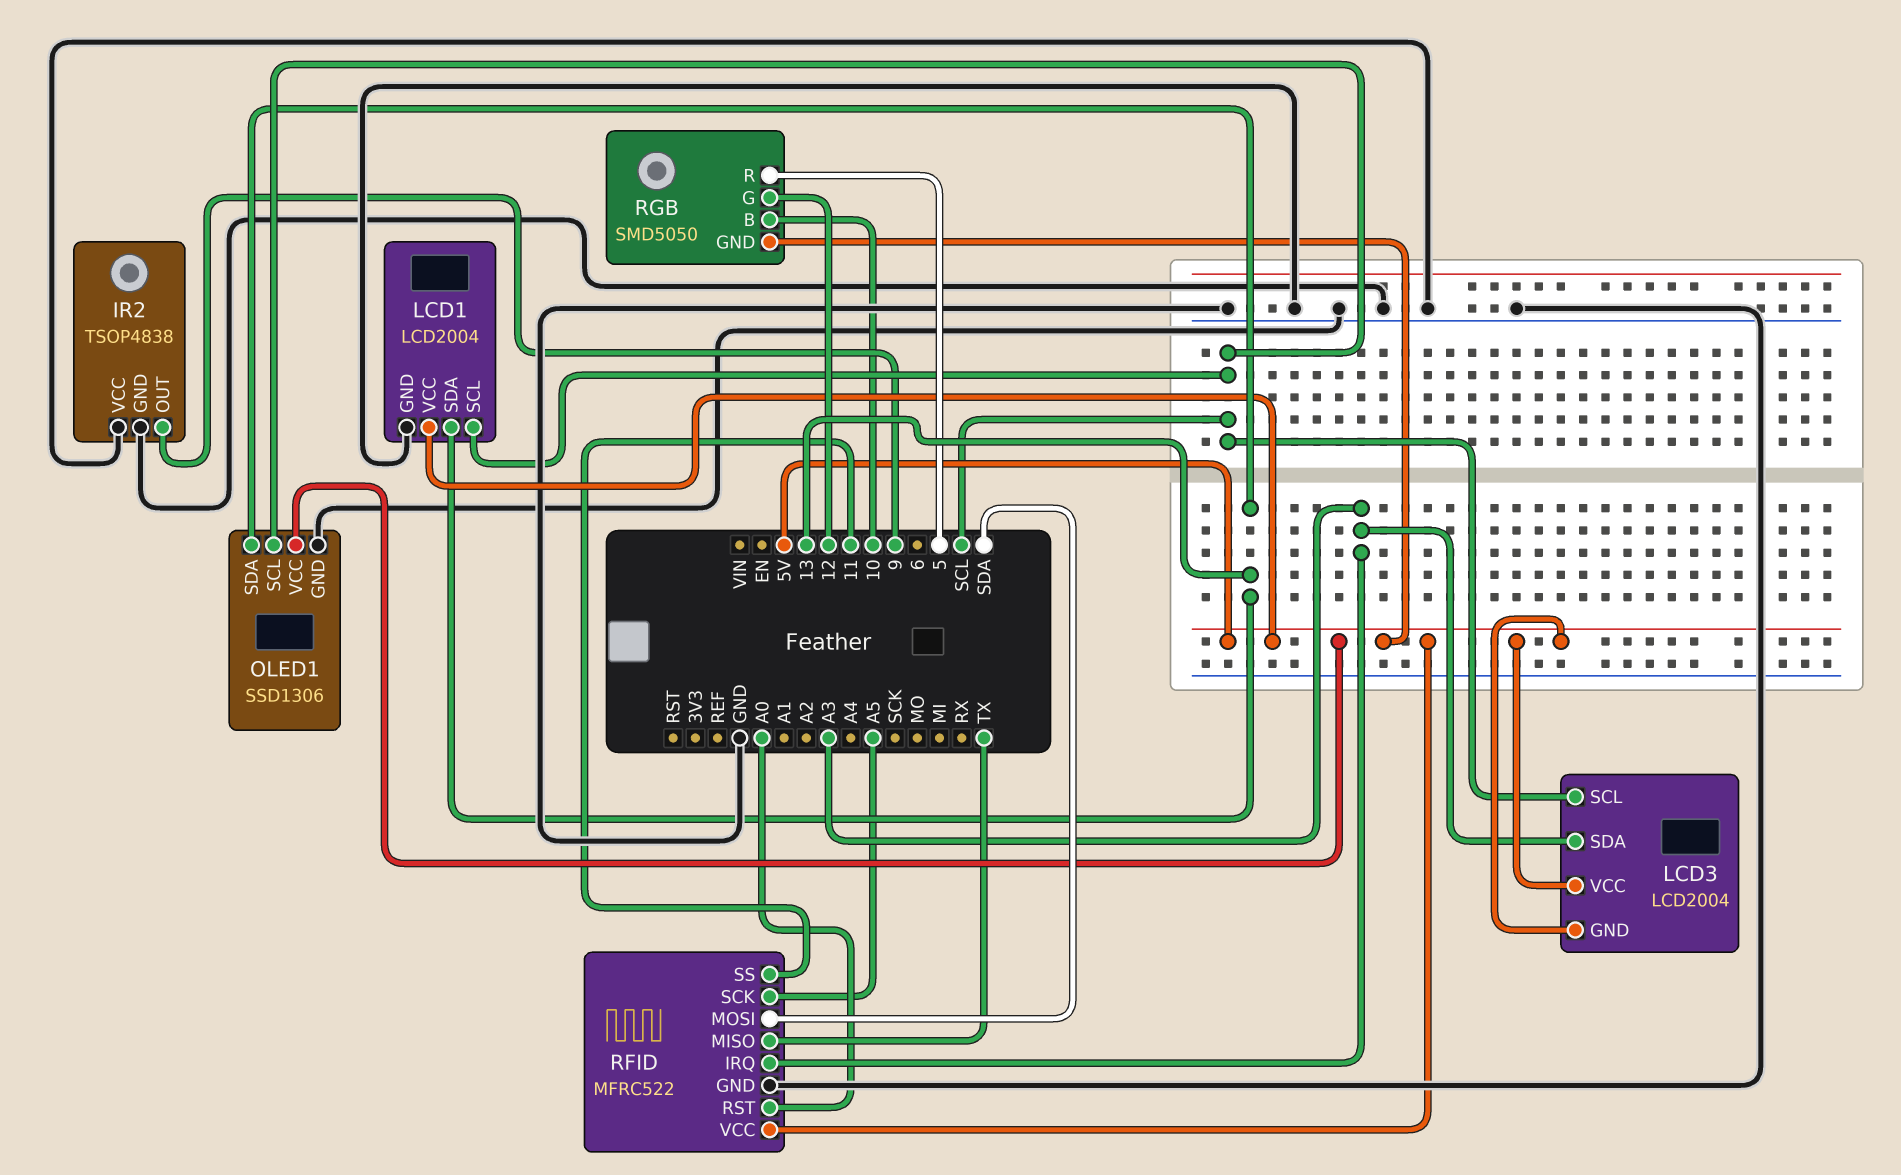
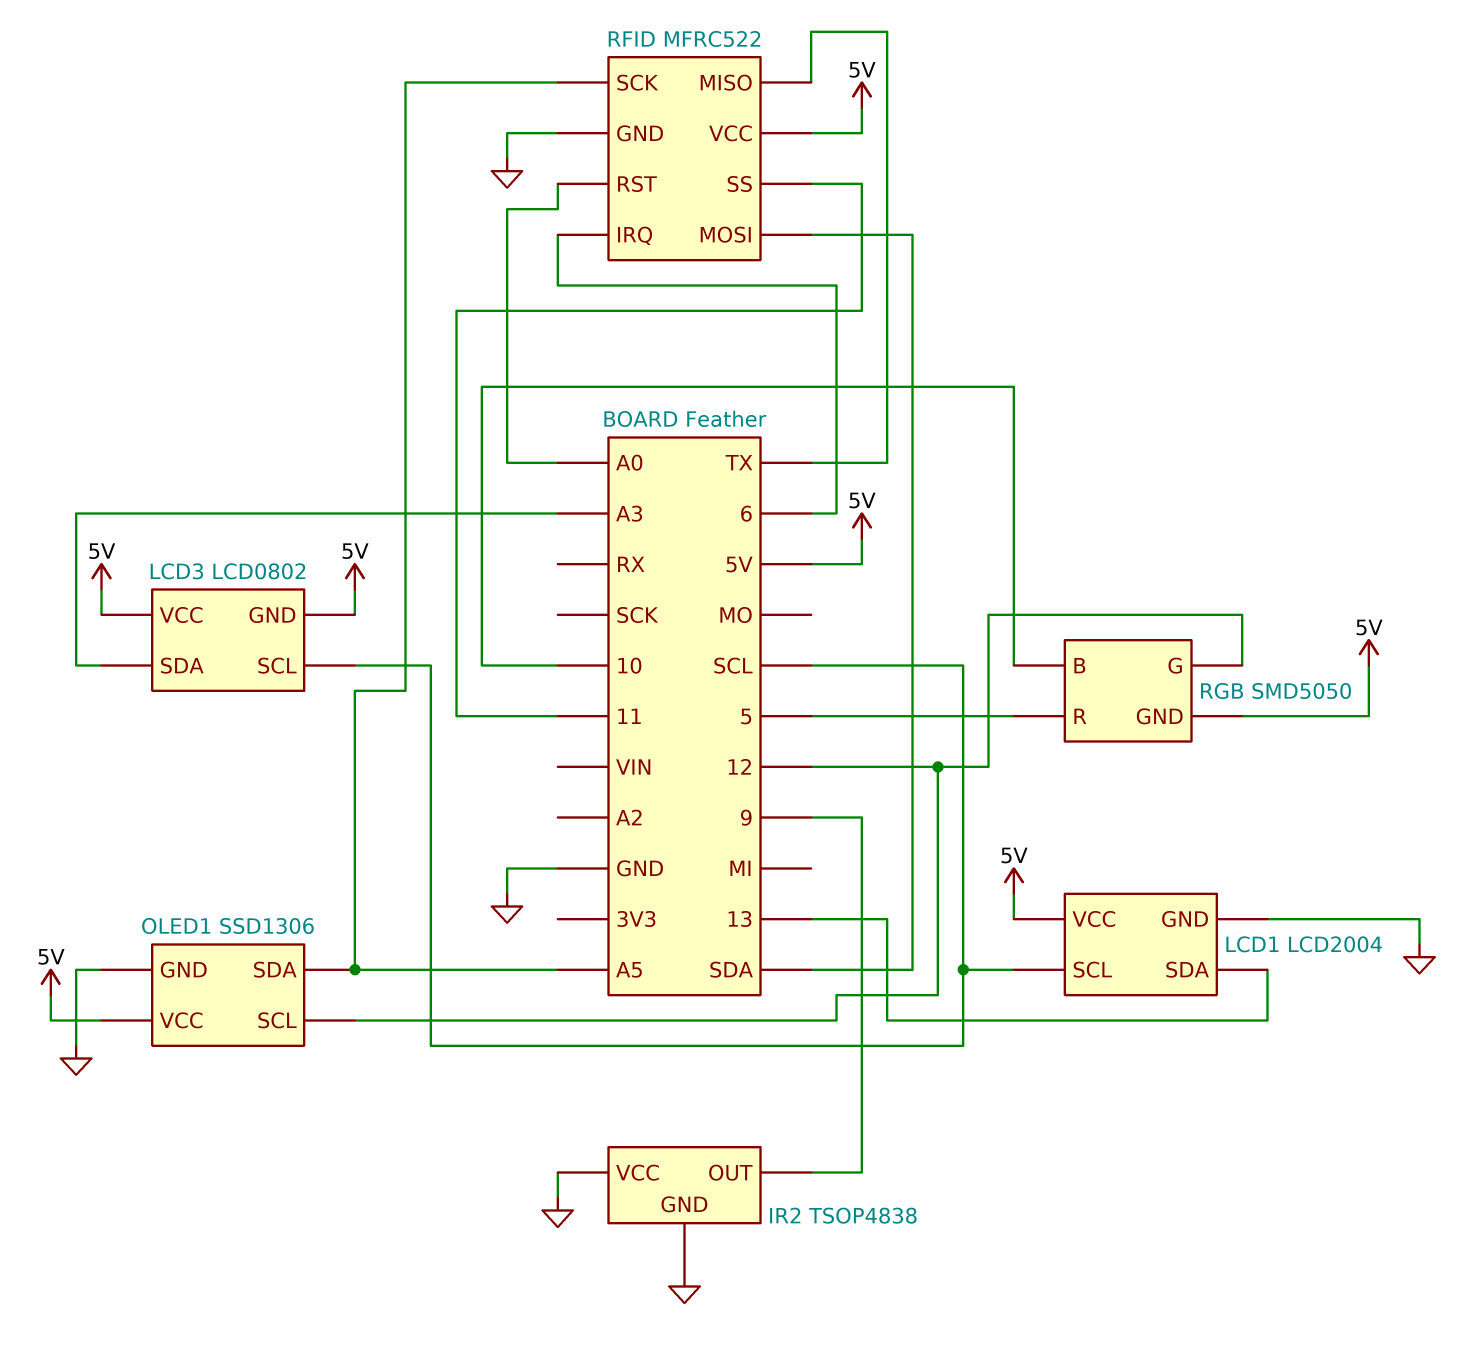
LCD3: LCD2004 -> LCD0802
OLED1 pin SCL: SCL -> 12
OLED1 pin SDA: 13 -> A5
RFID pin IRQ: A3 -> 6

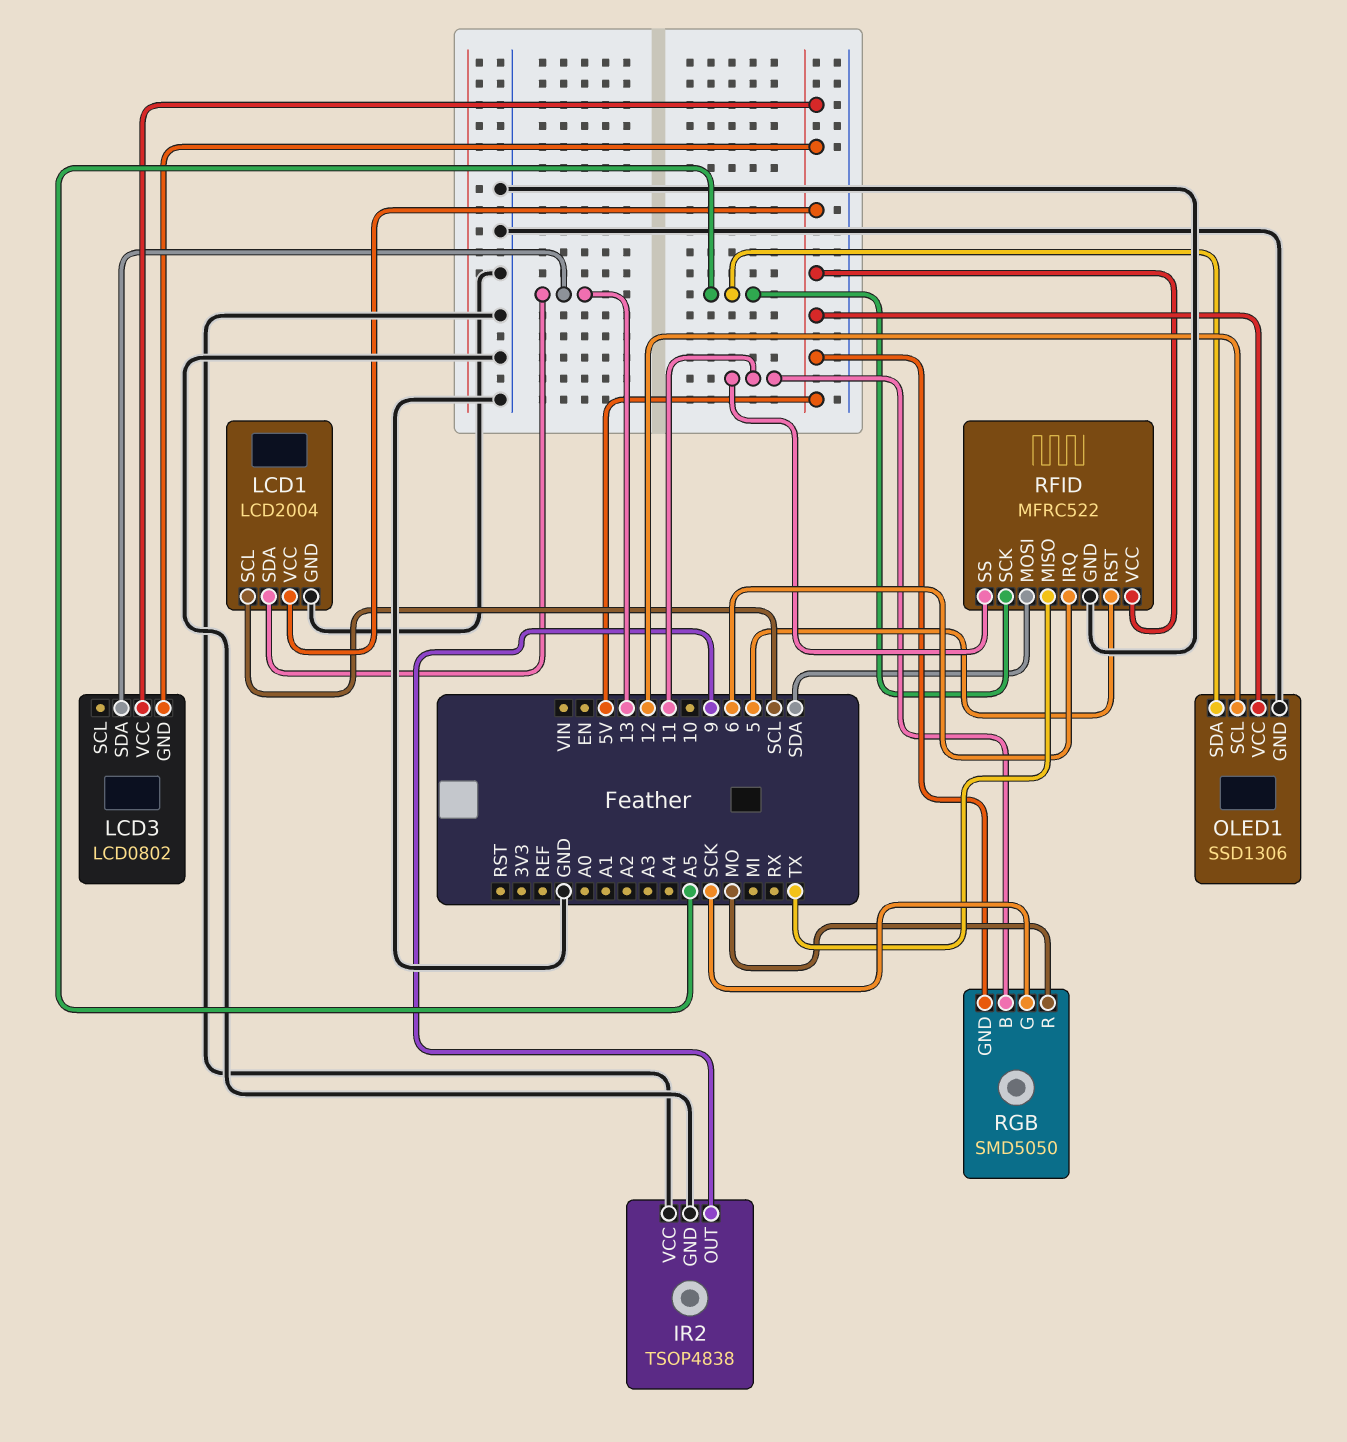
LCD3 pin SCL: SCL -> none
LCD3 pin SDA: A3 -> 13
RFID pin RST: A0 -> 5
RGB pin B: 10 -> 11
RGB pin G: 12 -> SCK
RGB pin R: 5 -> MO

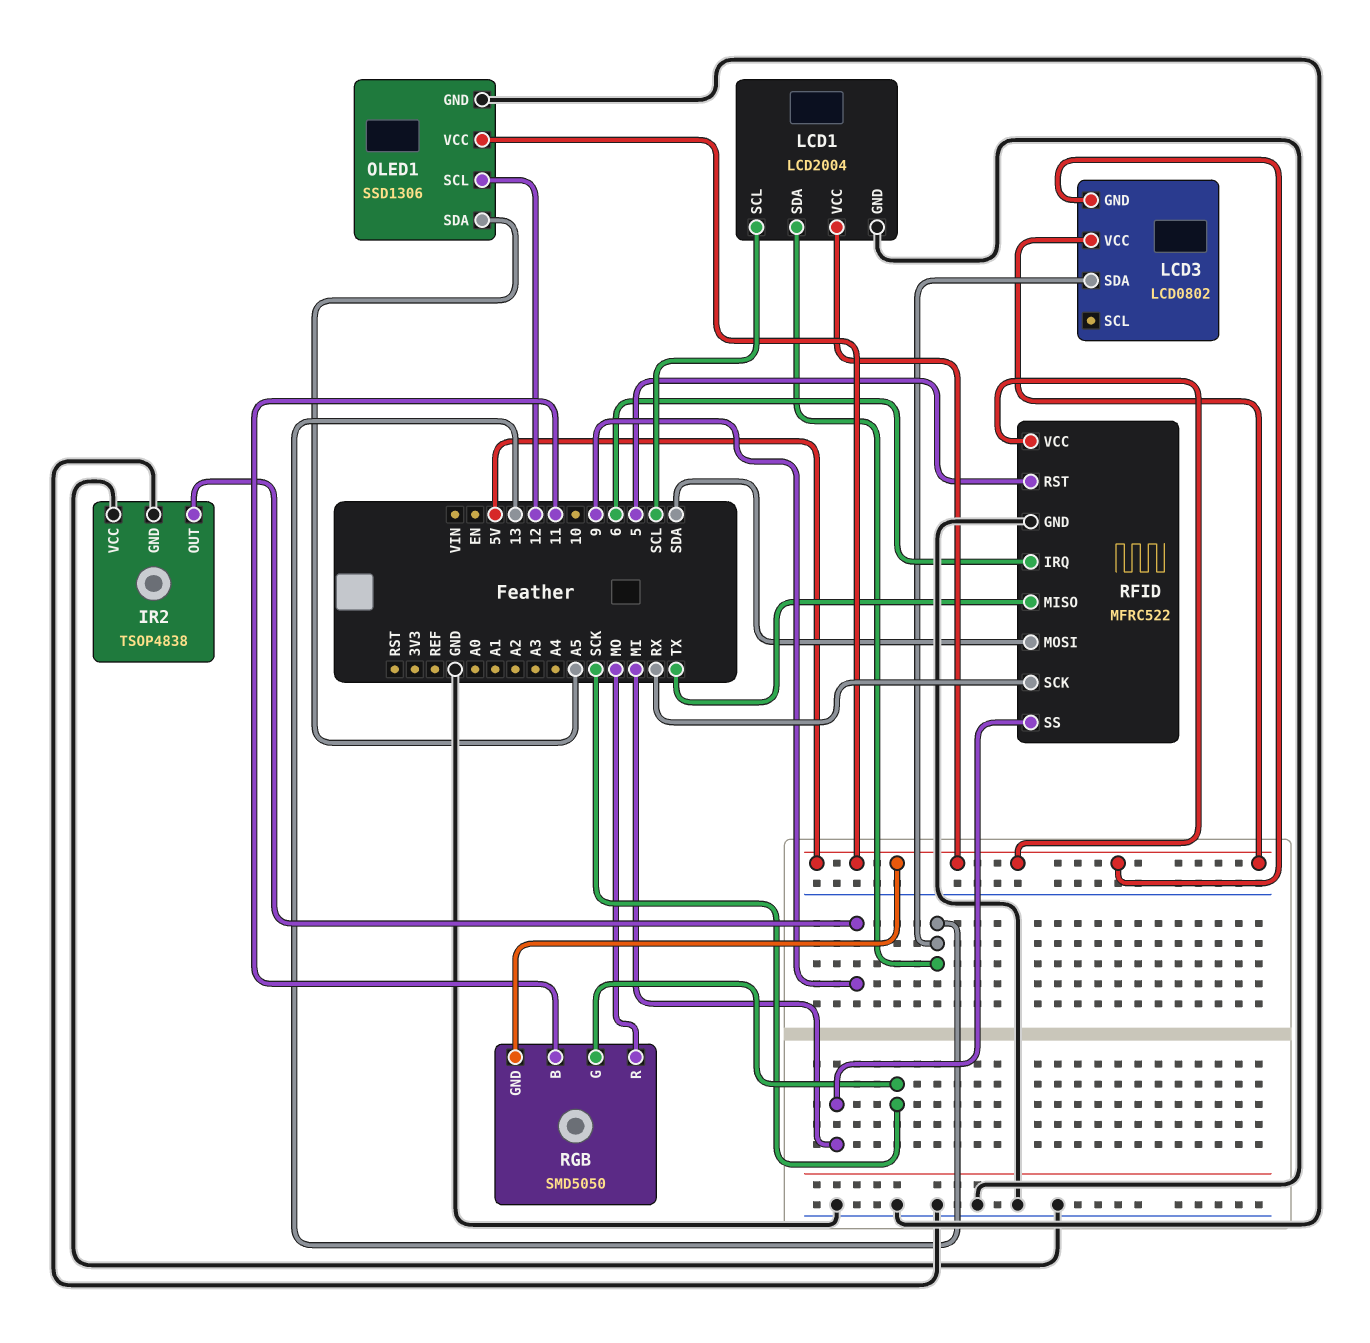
RFID pin SCK: A5 -> RX
RFID pin SS: 11 -> MI

